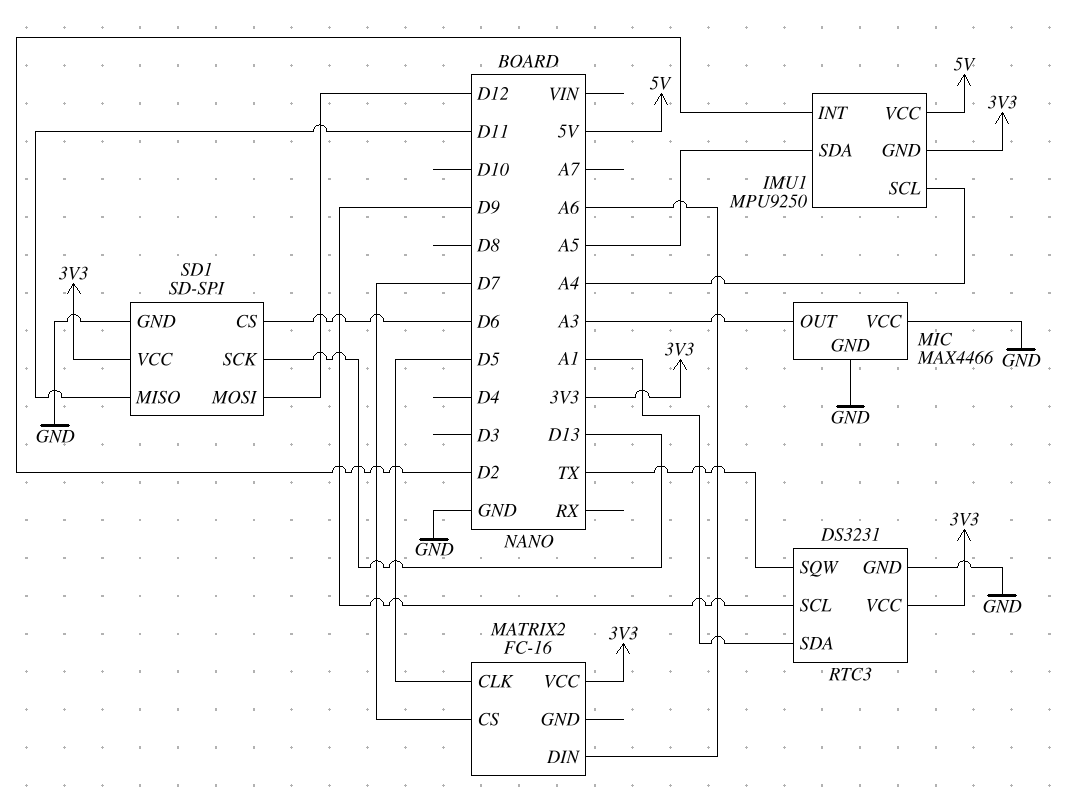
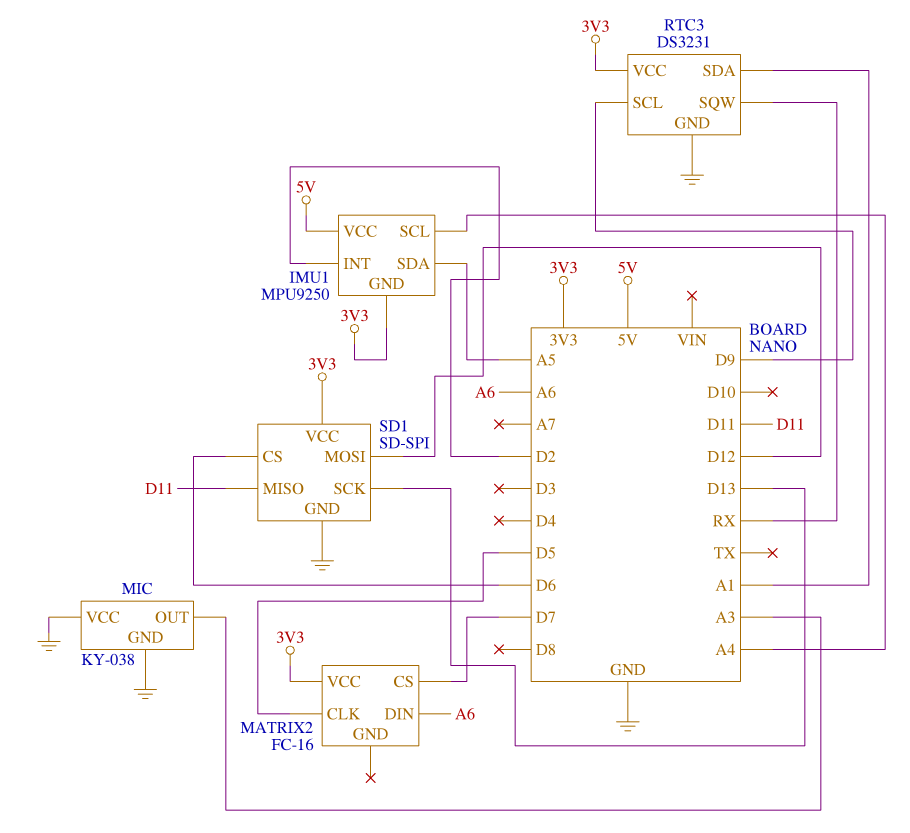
MIC: MAX4466 -> KY-038
RTC3 pin SQW: TX -> RX

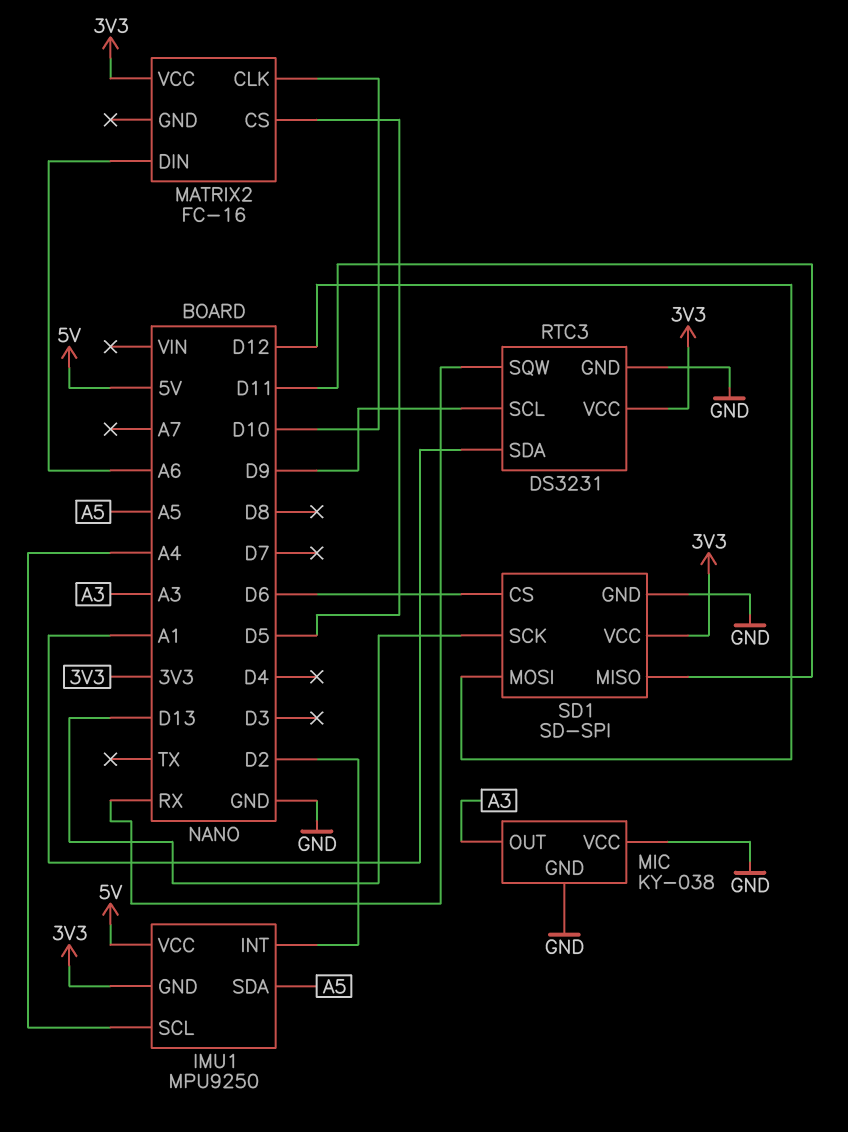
MATRIX2 pin CLK: D5 -> D10
MATRIX2 pin CS: D7 -> D5

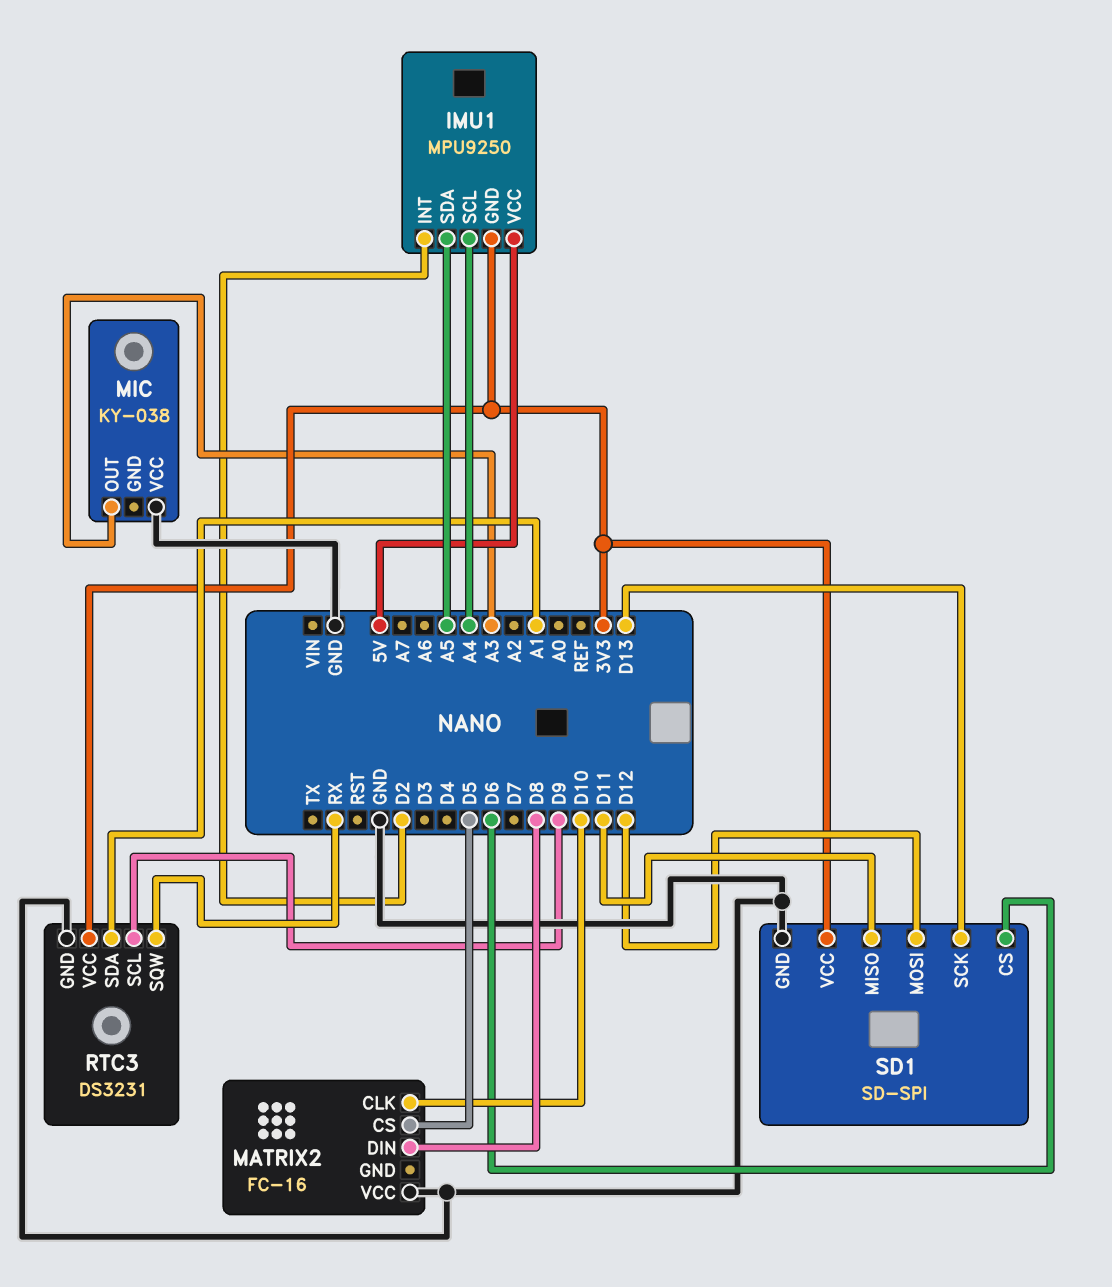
MATRIX2 pin DIN: A6 -> D8
MATRIX2 pin VCC: 3V3 -> GND
MIC pin GND: GND -> none

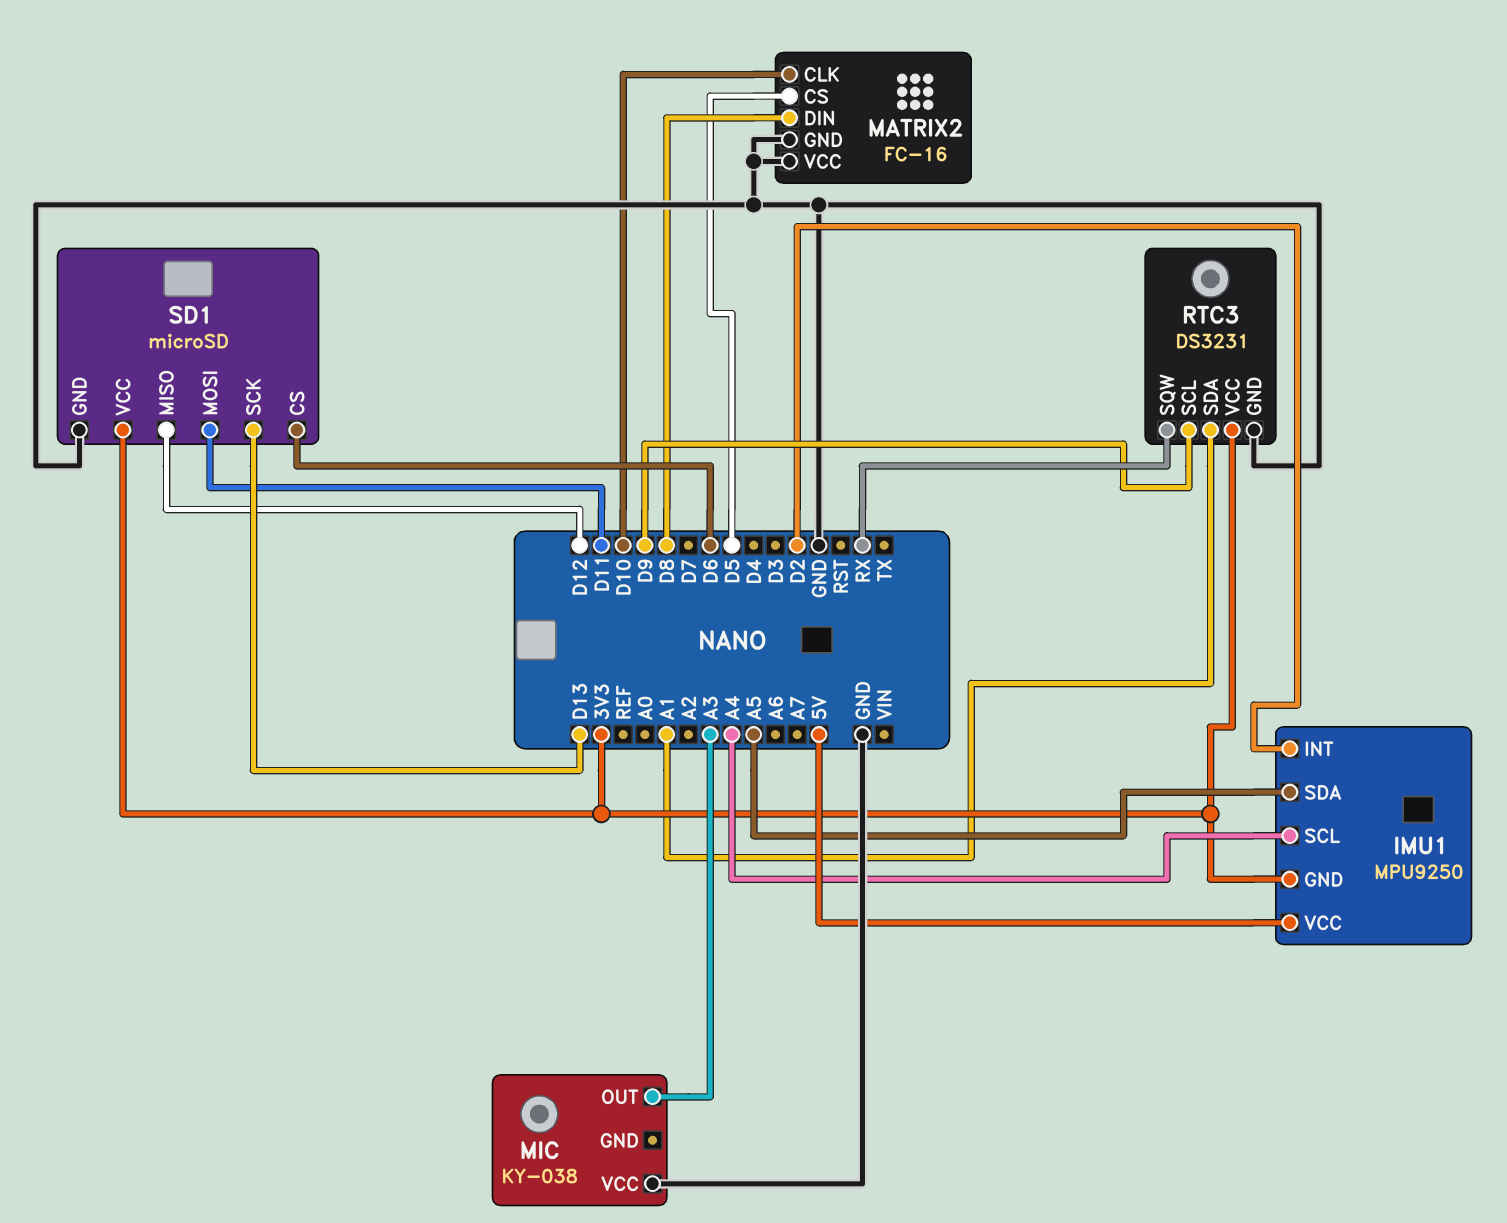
MATRIX2 pin GND: none -> GND
SD1: SD-SPI -> microSD
SD1 pin MISO: D11 -> D12
SD1 pin MOSI: D12 -> D11

